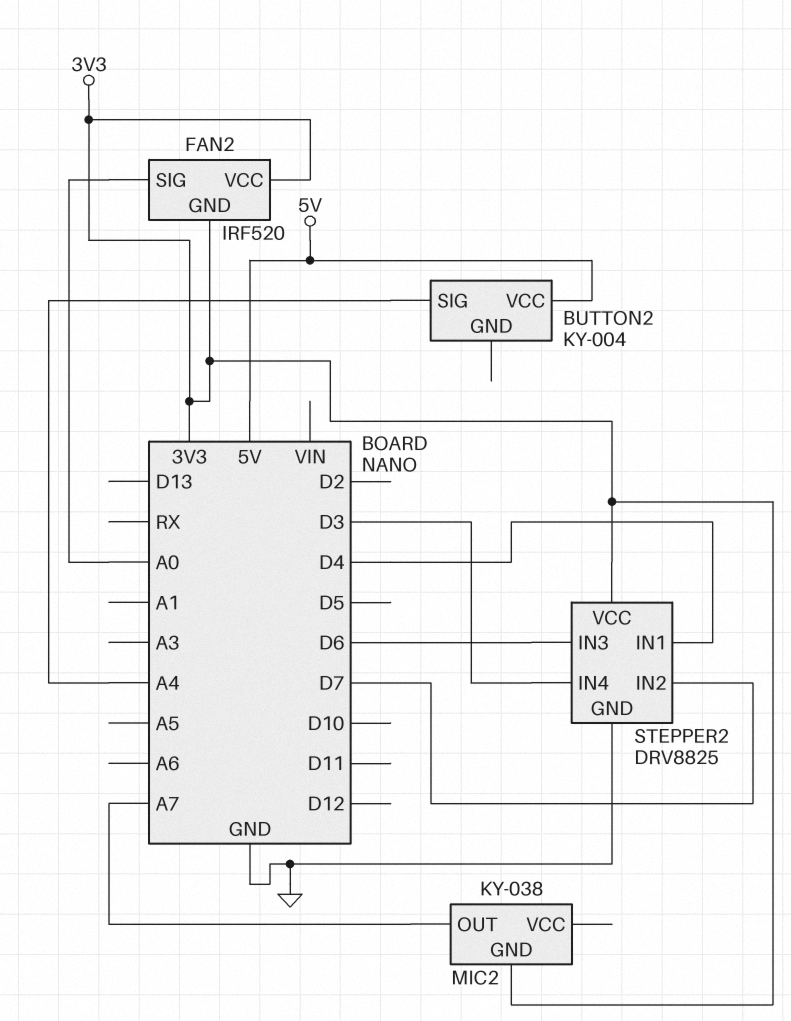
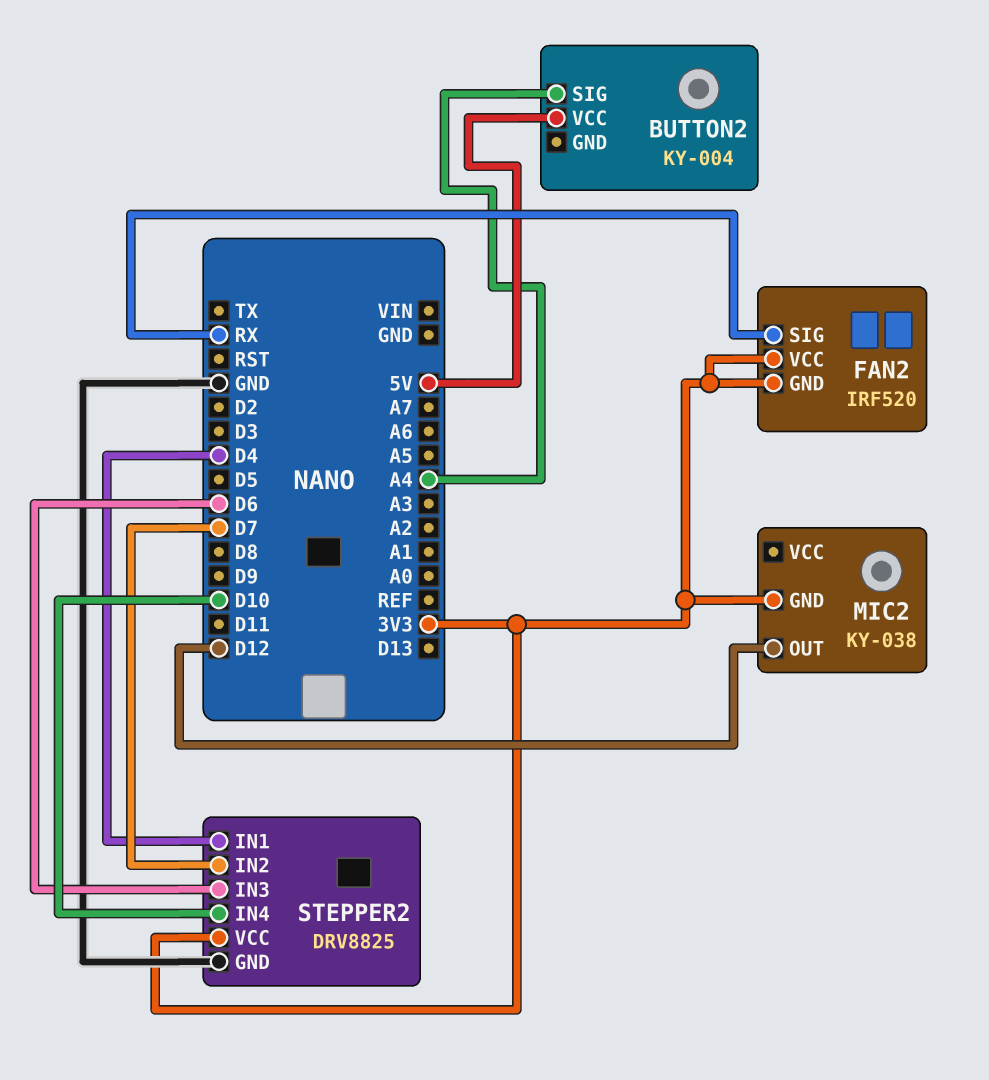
FAN2 pin SIG: A0 -> RX
MIC2 pin OUT: A7 -> D12
STEPPER2 pin IN4: D3 -> D10

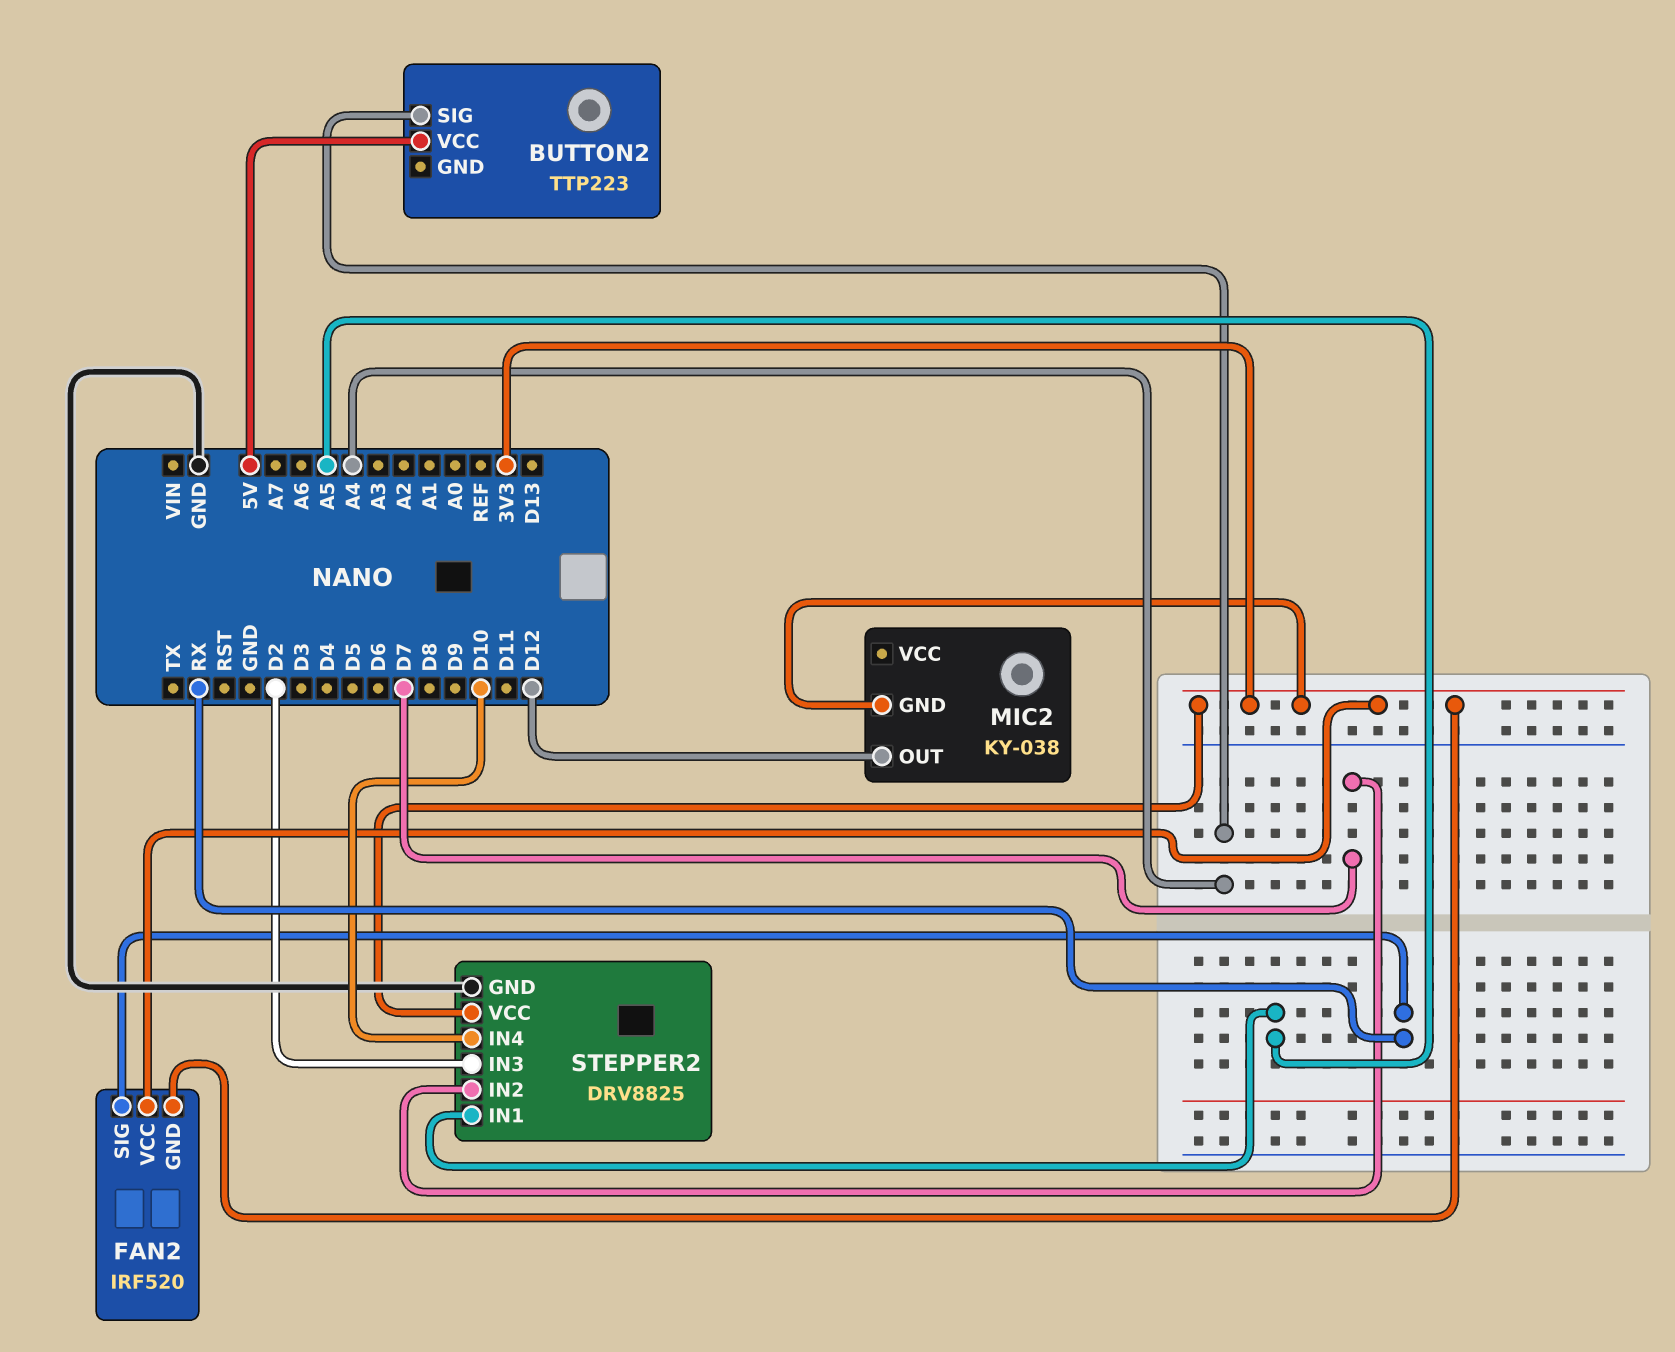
BUTTON2: KY-004 -> TTP223
STEPPER2 pin IN1: D4 -> A5
STEPPER2 pin IN3: D6 -> D2

